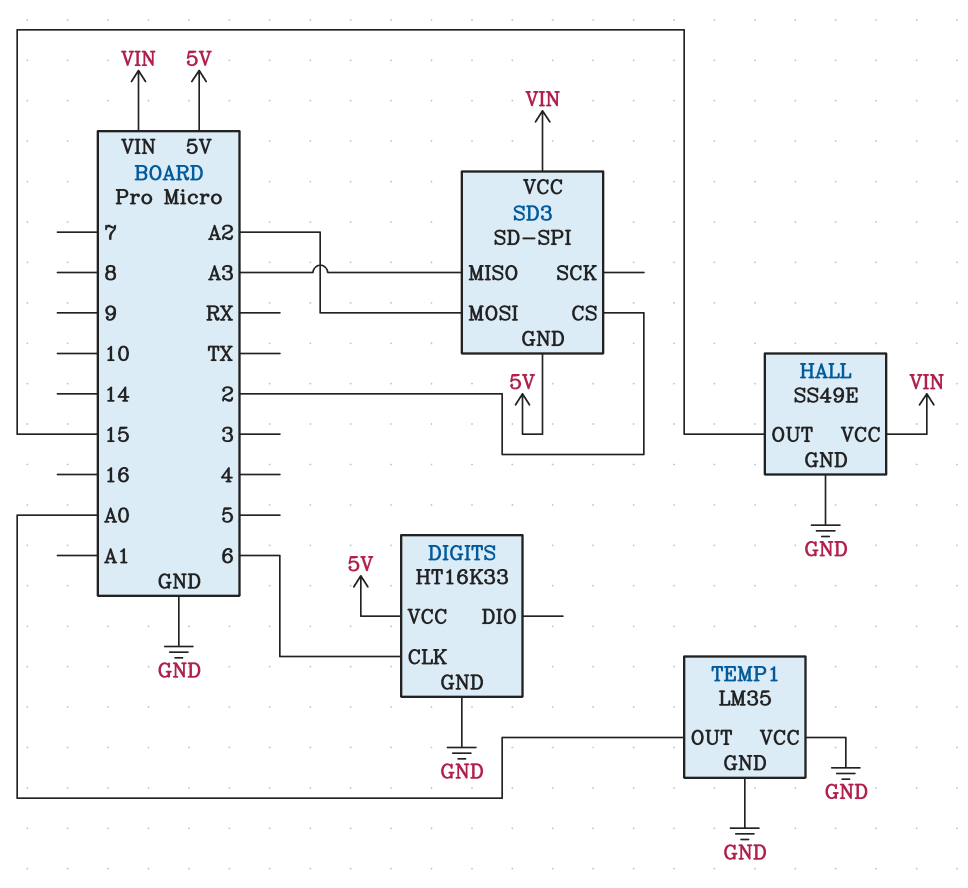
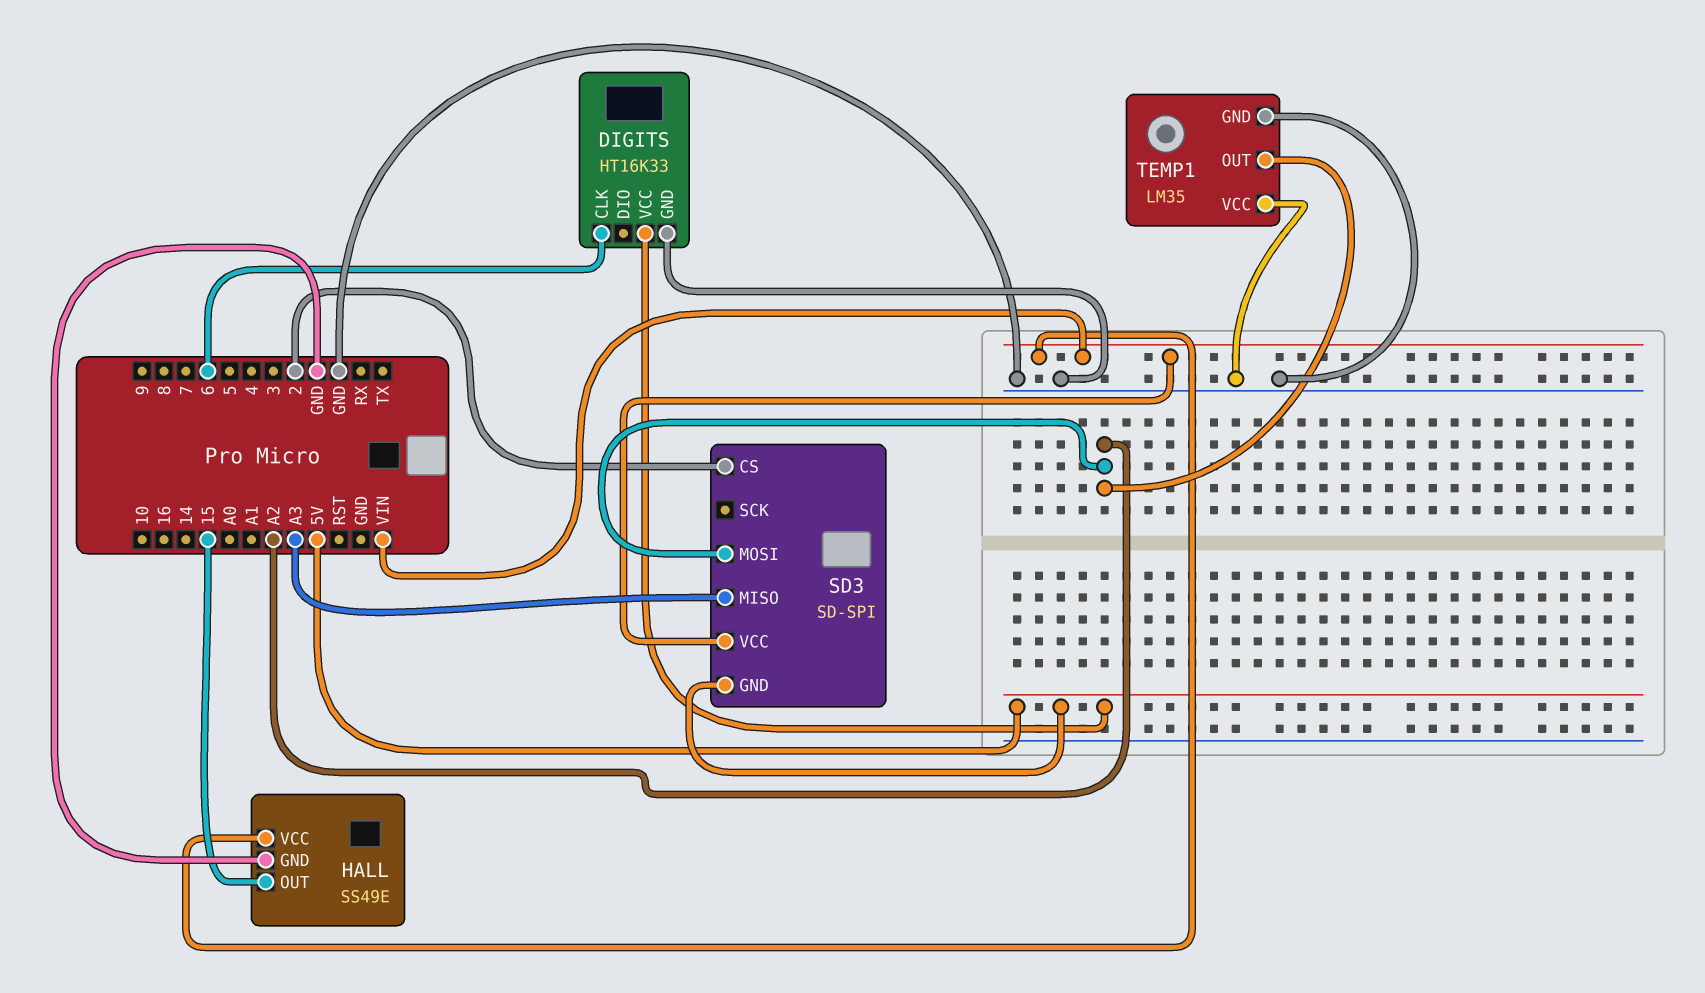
TEMP1 pin OUT: A0 -> A2

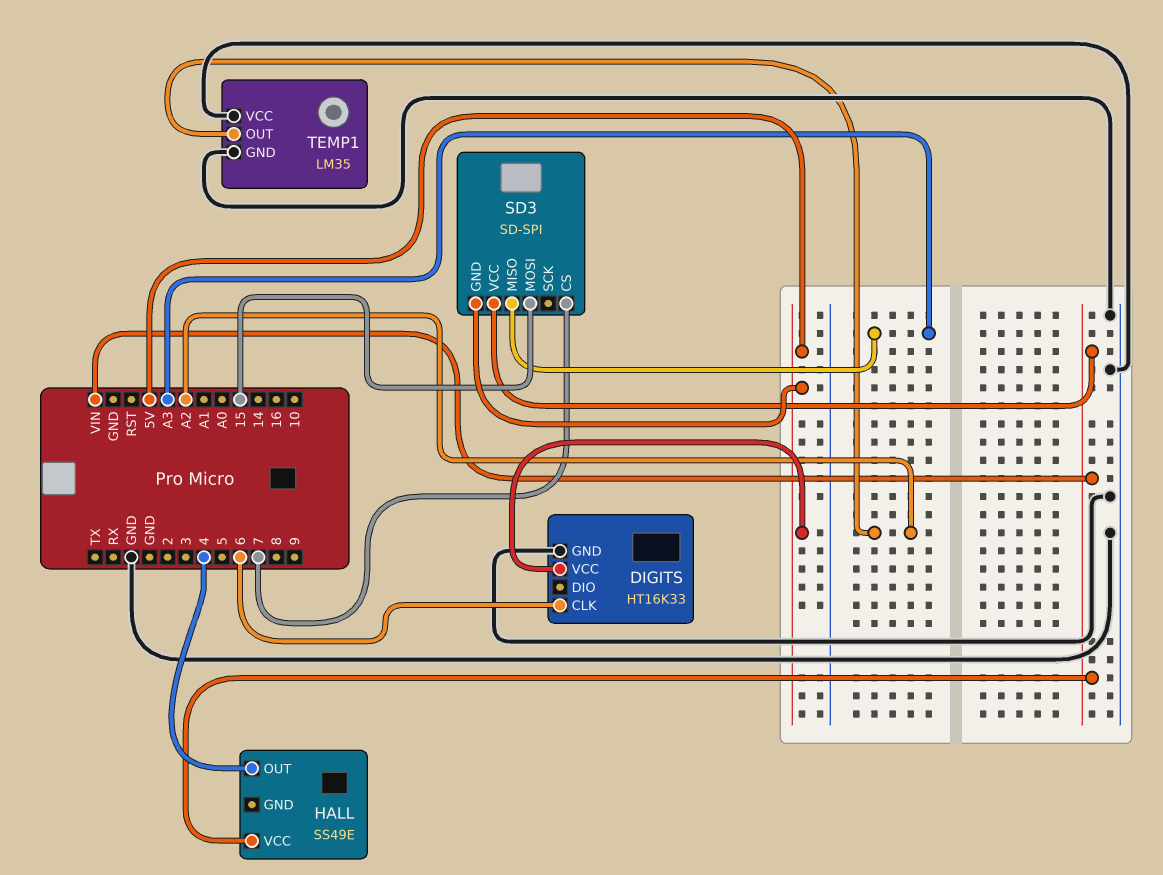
HALL pin GND: GND -> none
HALL pin OUT: 15 -> 4
SD3 pin CS: 2 -> 7
SD3 pin MOSI: A2 -> 15

